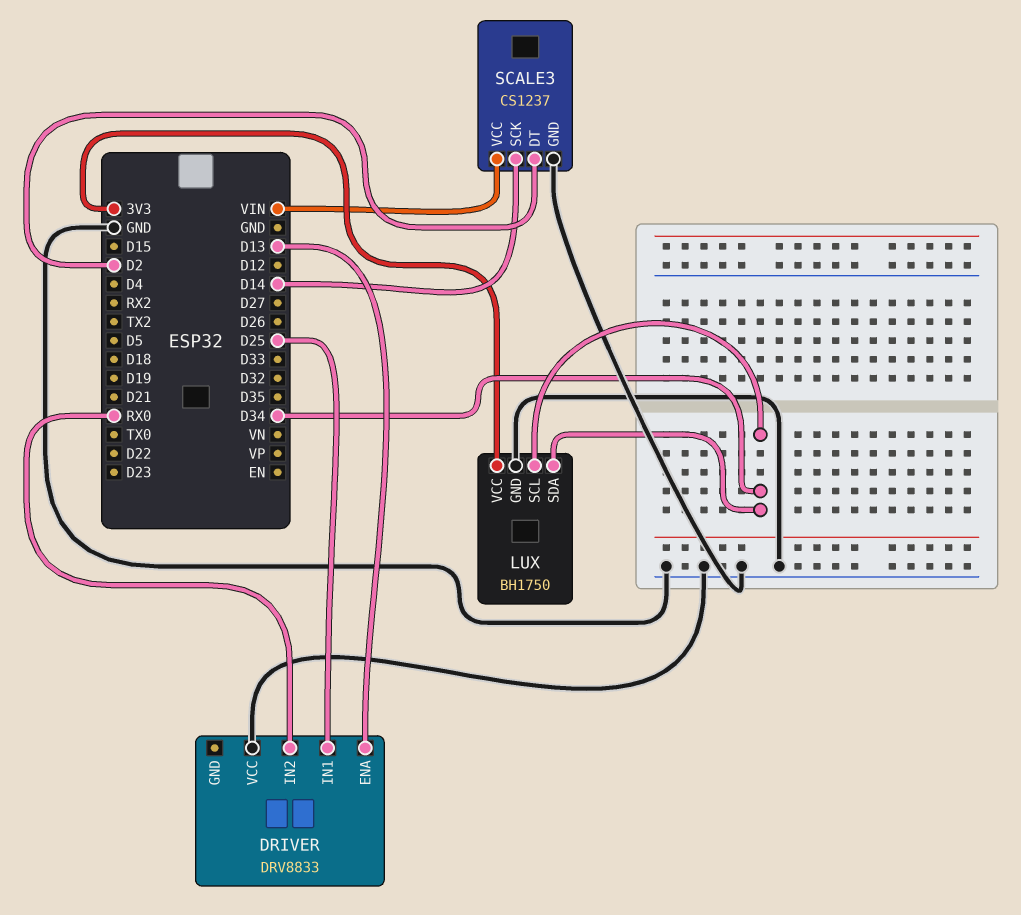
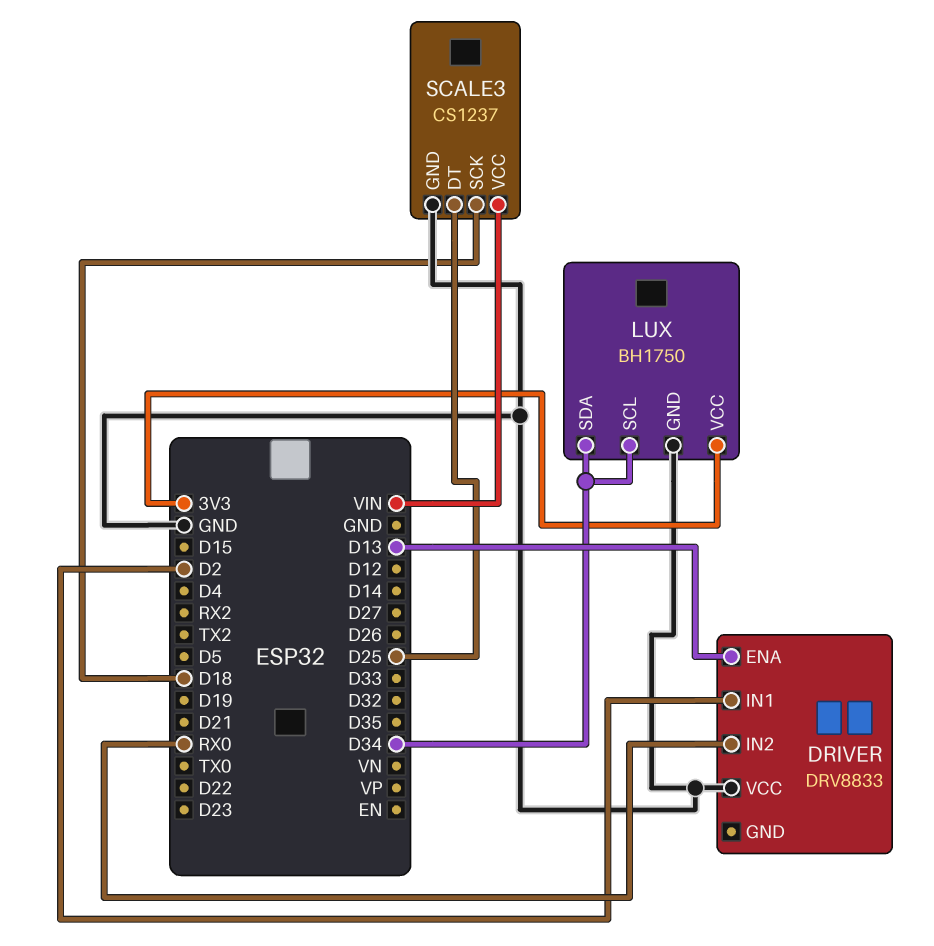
DRIVER pin IN1: D25 -> D2
SCALE3 pin DT: D2 -> D25
SCALE3 pin SCK: D14 -> D18

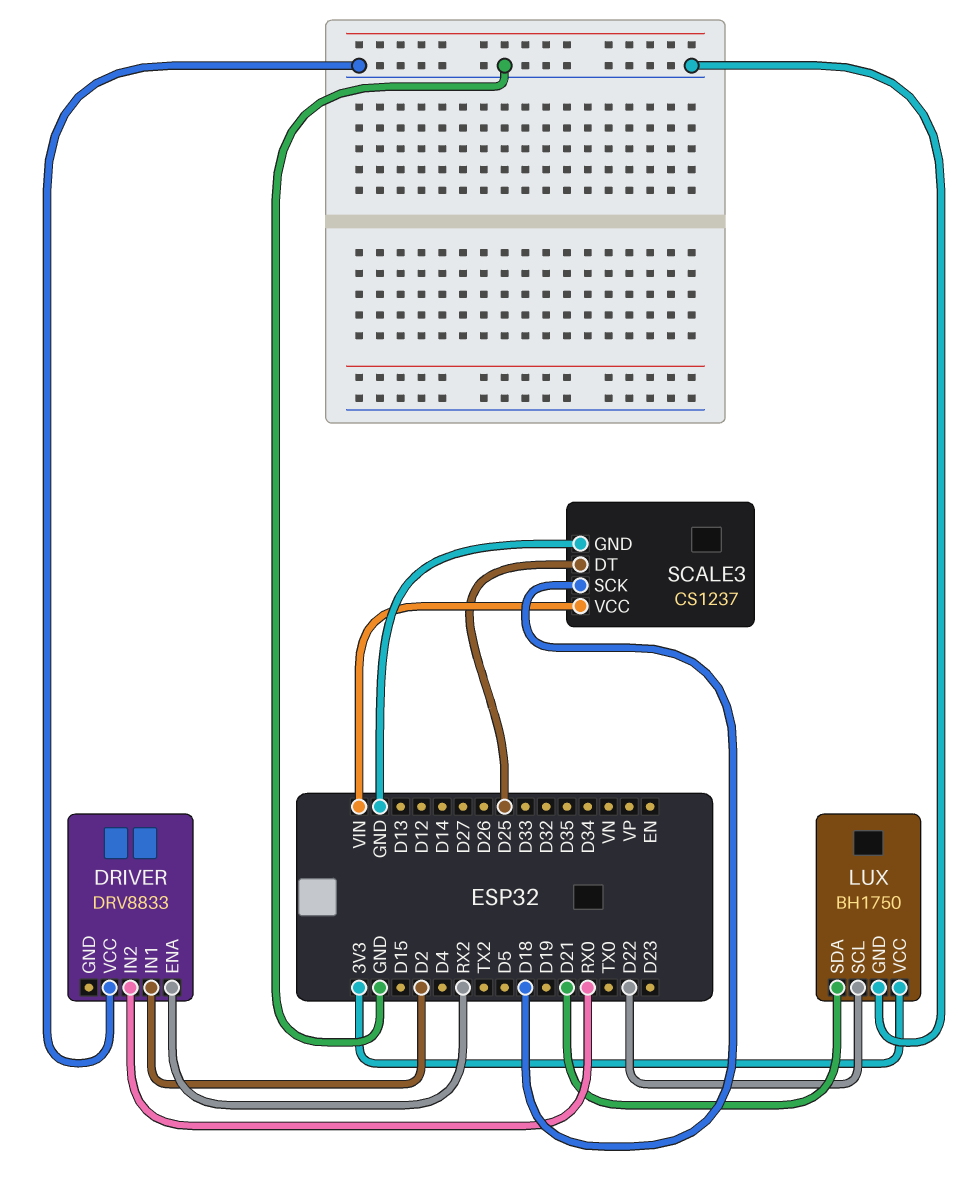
DRIVER pin ENA: D13 -> RX2
LUX pin SCL: D34 -> D22
LUX pin SDA: D34 -> D21

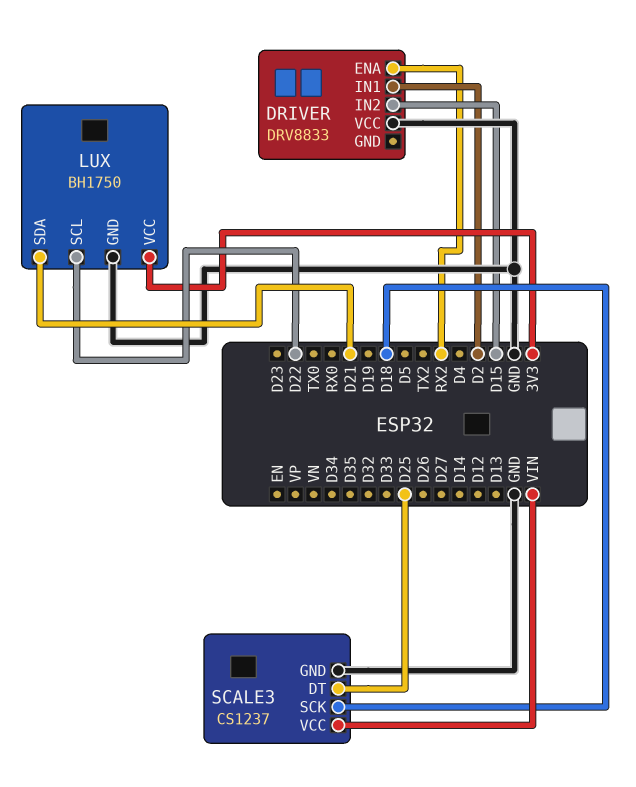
DRIVER pin IN2: RX0 -> D15

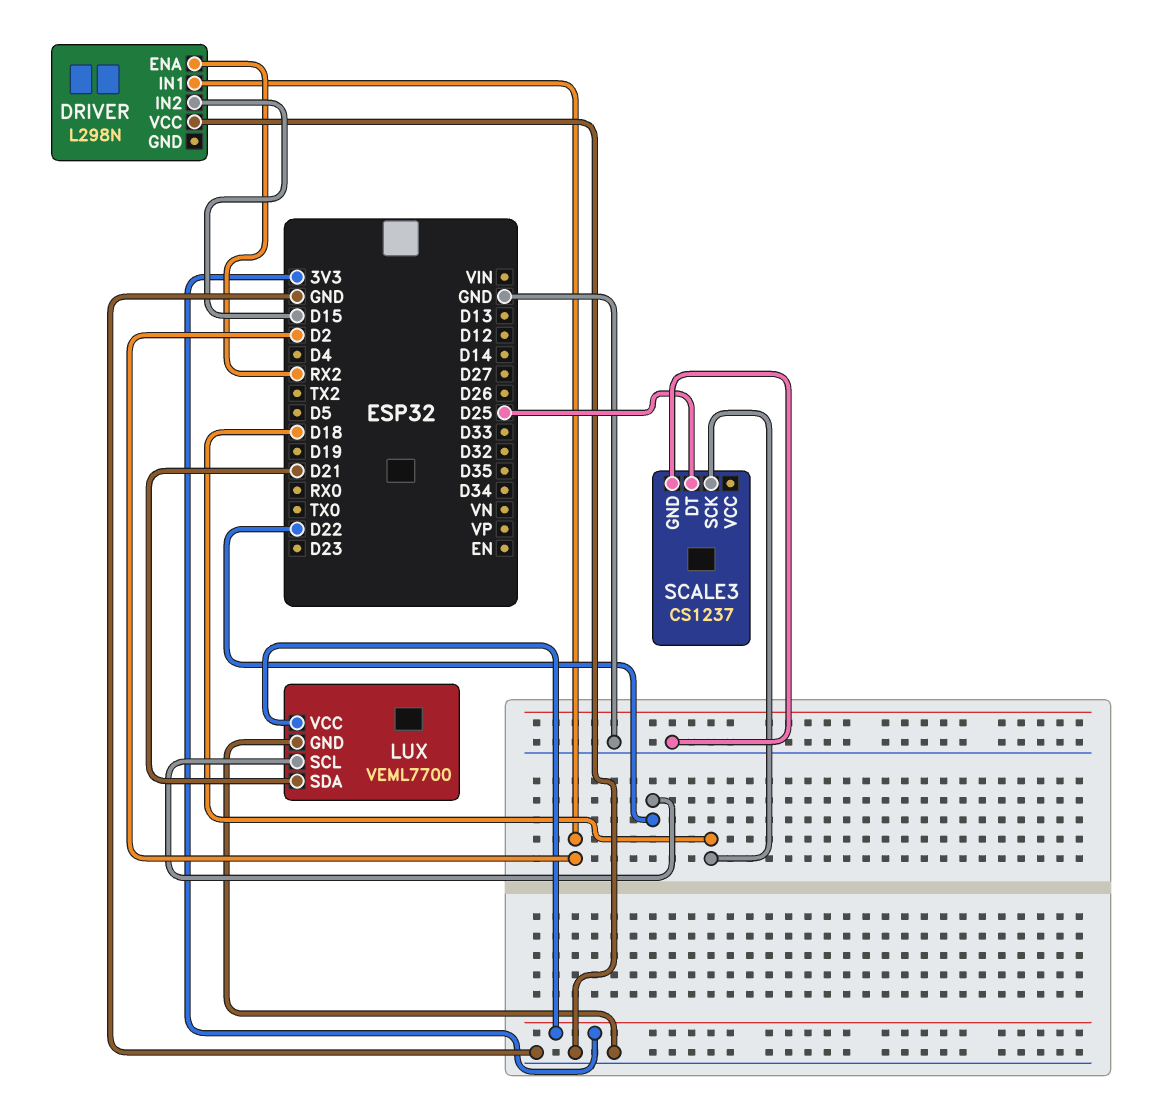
DRIVER: DRV8833 -> L298N
LUX: BH1750 -> VEML7700
SCALE3 pin VCC: VIN -> none

